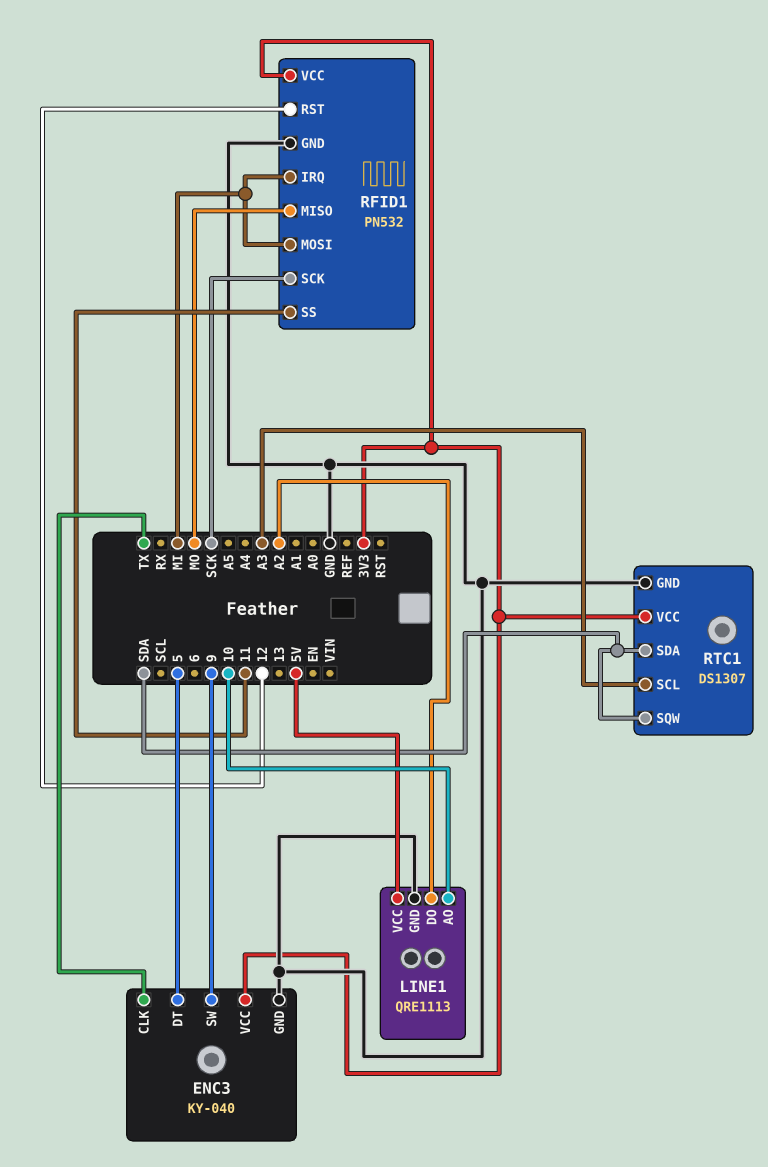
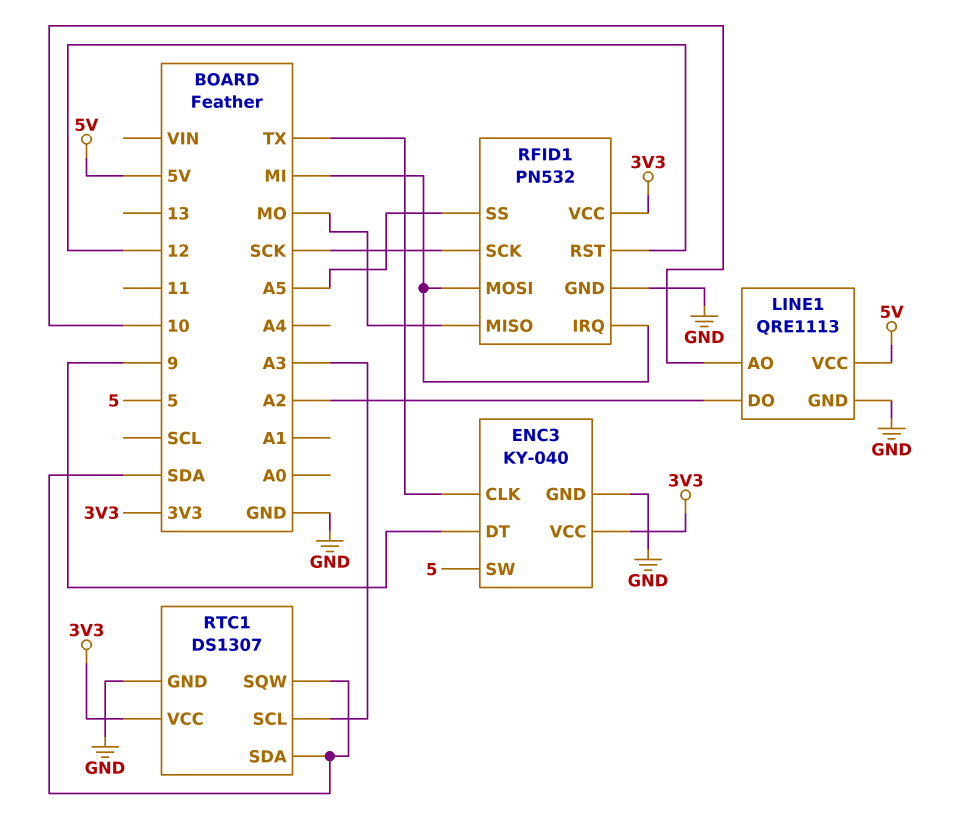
ENC3 pin DT: 5 -> 9
ENC3 pin SW: 9 -> 5
RFID1 pin SS: 11 -> A5

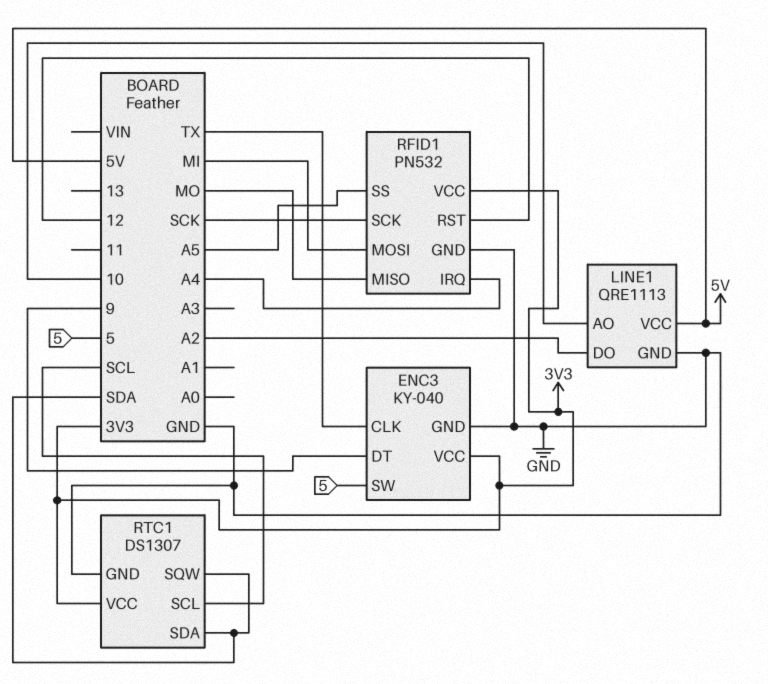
RFID1 pin IRQ: MI -> A4
RTC1 pin SCL: A3 -> SCL

